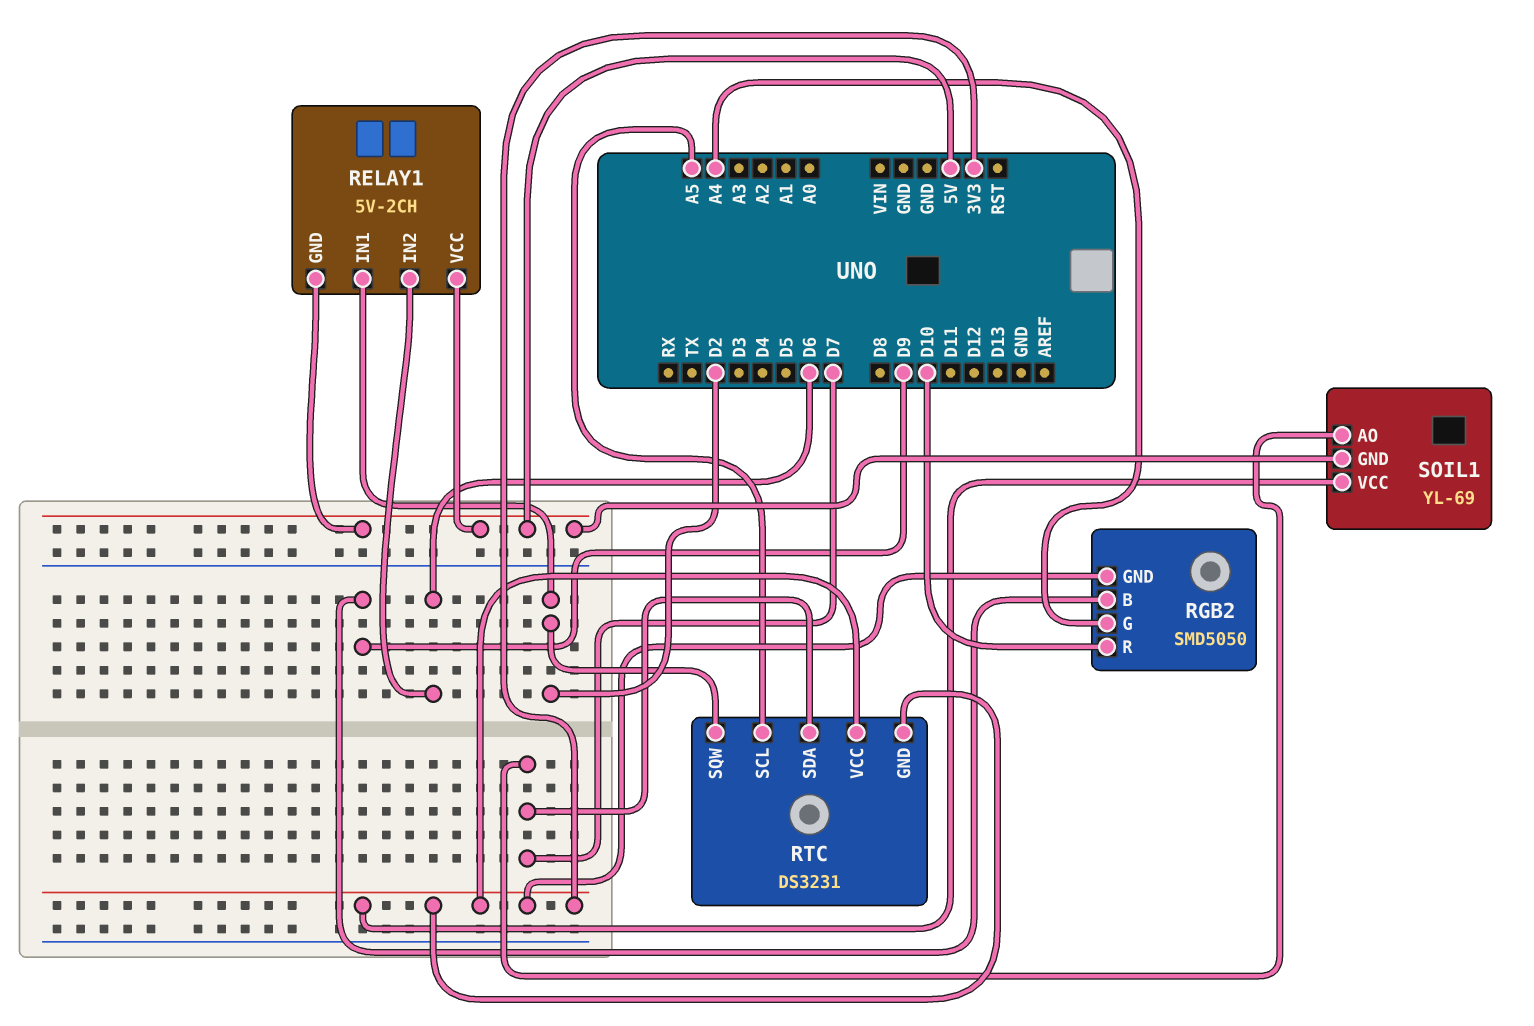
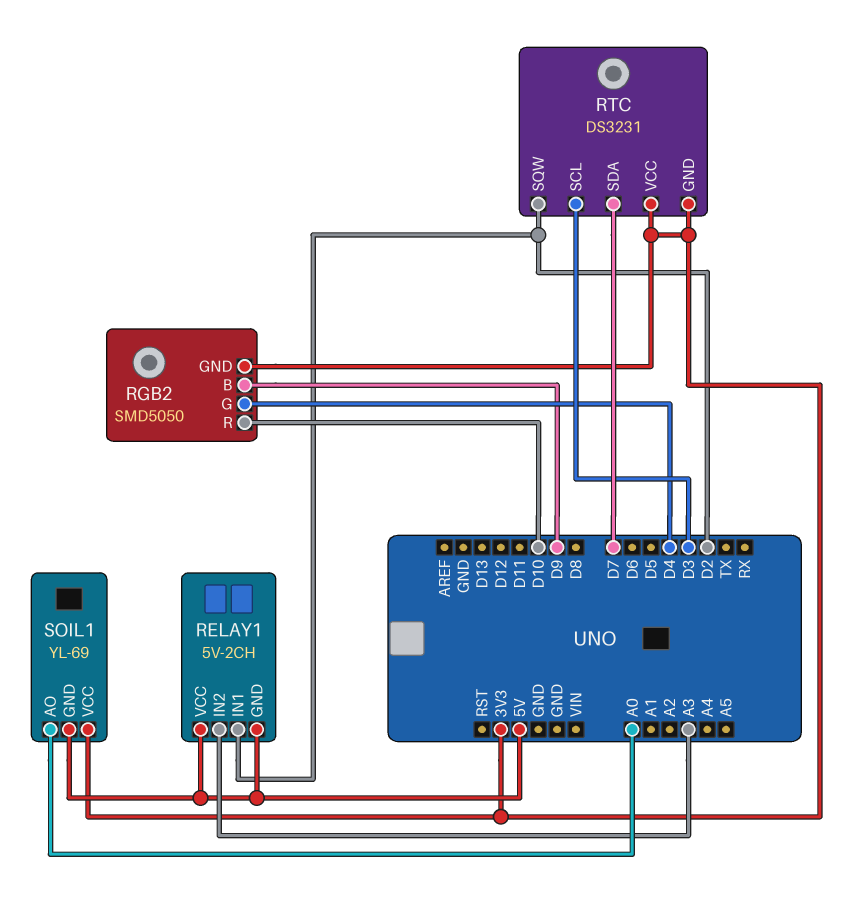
RELAY1 pin IN2: D6 -> A3
RGB2 pin G: A4 -> D4
RTC pin SCL: A5 -> D3
SOIL1 pin AO: D7 -> A0

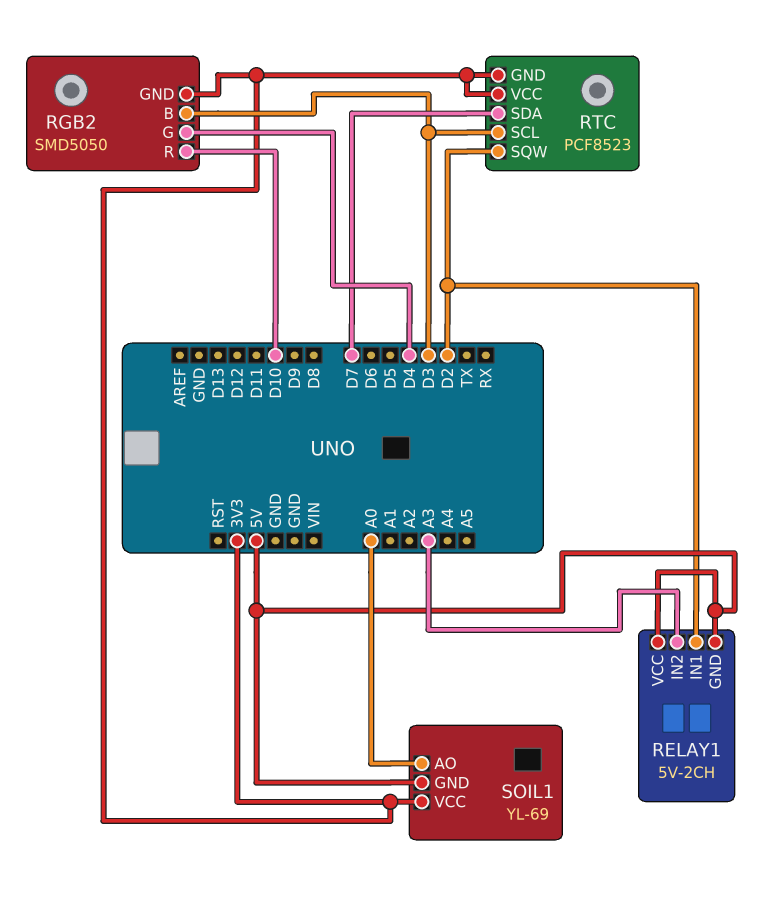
RGB2 pin B: D9 -> D3
RTC: DS3231 -> PCF8523

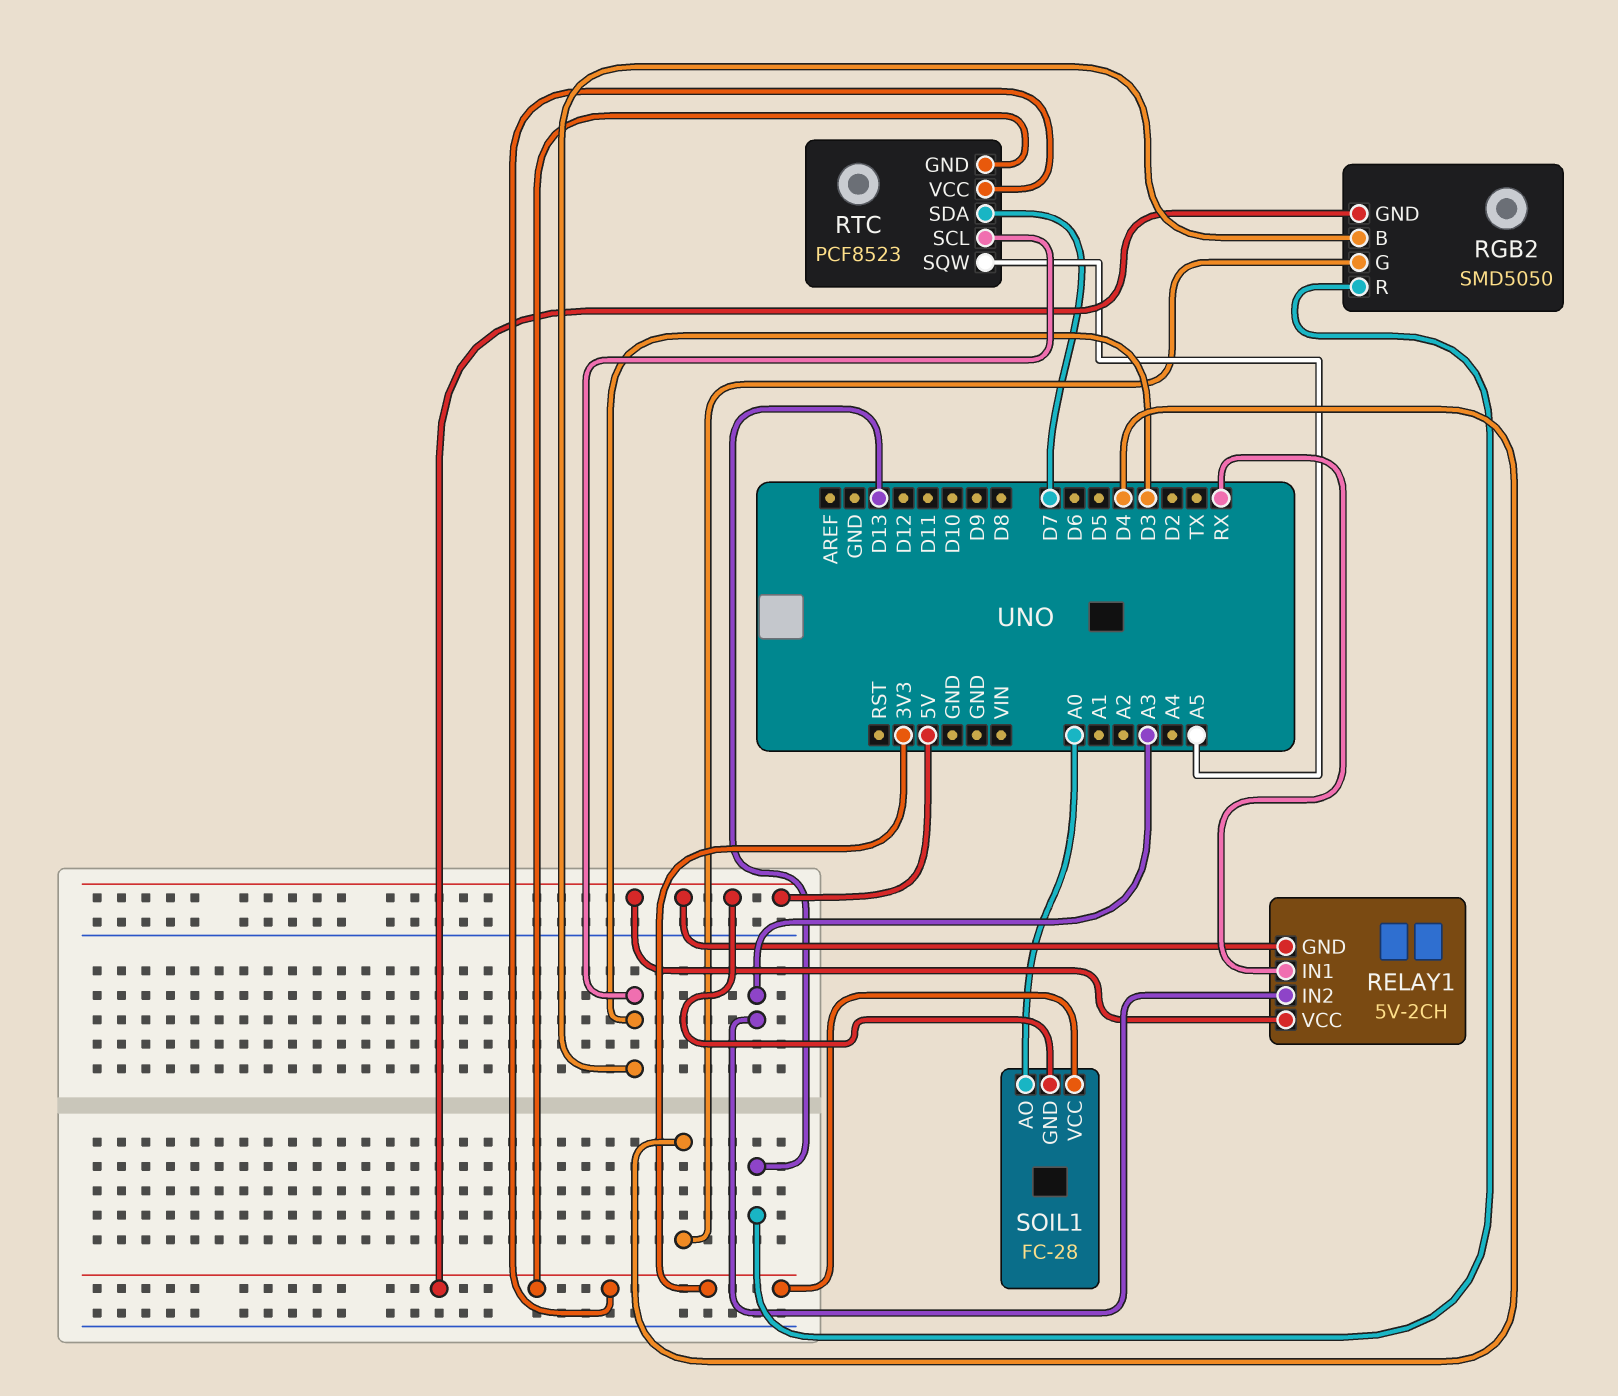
RELAY1 pin IN1: D2 -> RX
RGB2 pin R: D10 -> D13
RTC pin SQW: D2 -> A5
SOIL1: YL-69 -> FC-28

